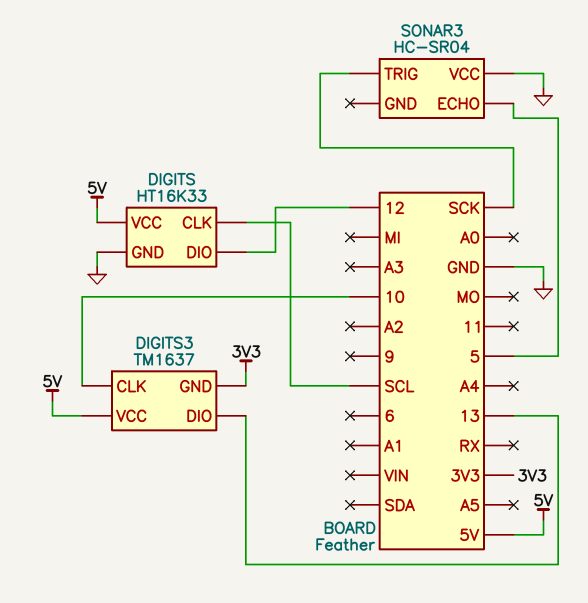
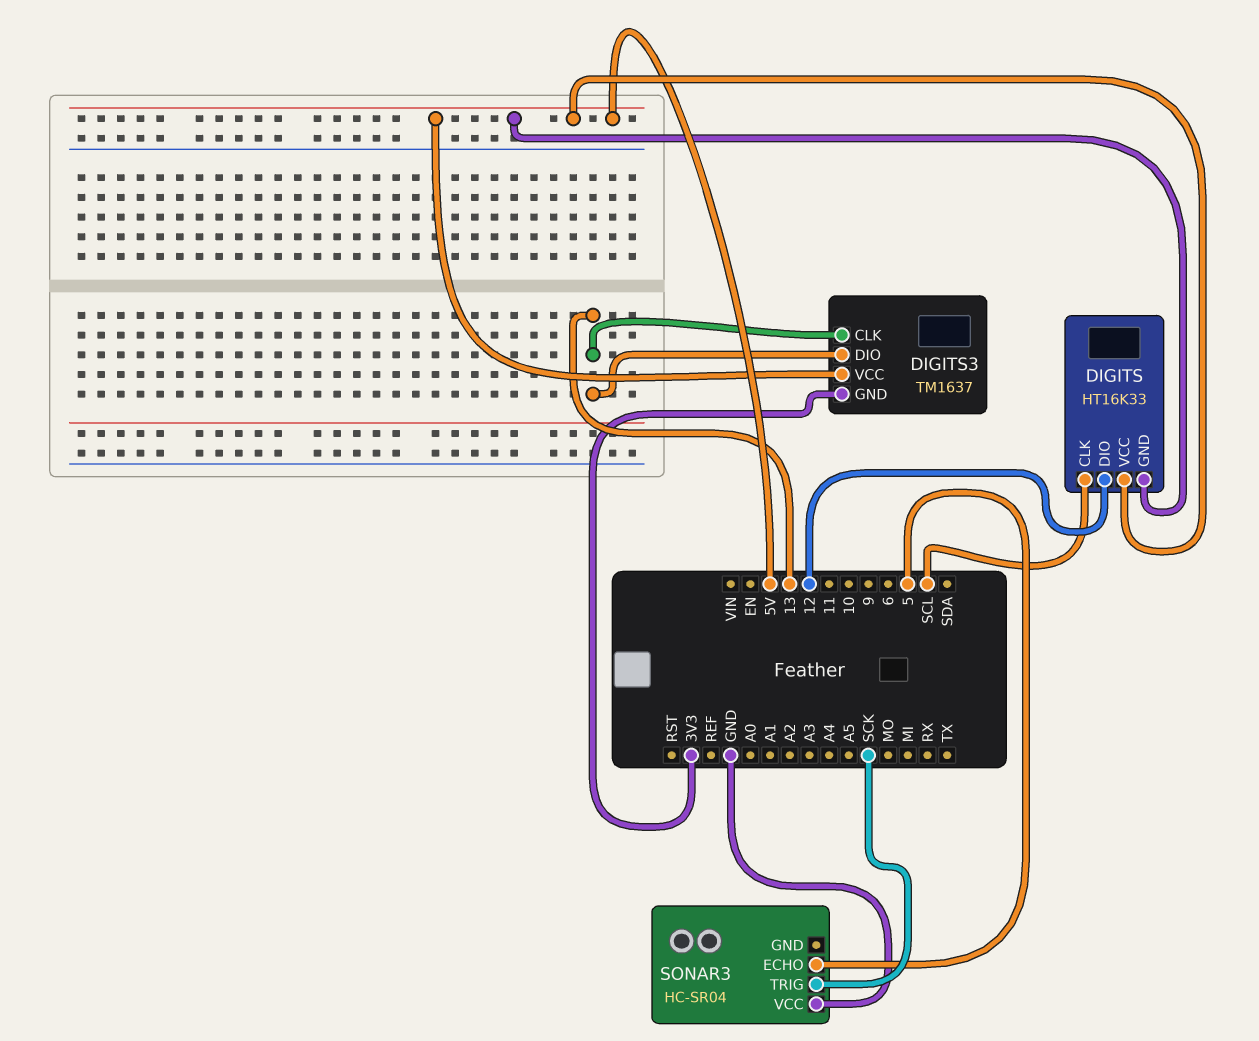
DIGITS pin GND: GND -> 5V
DIGITS3 pin CLK: 10 -> 13

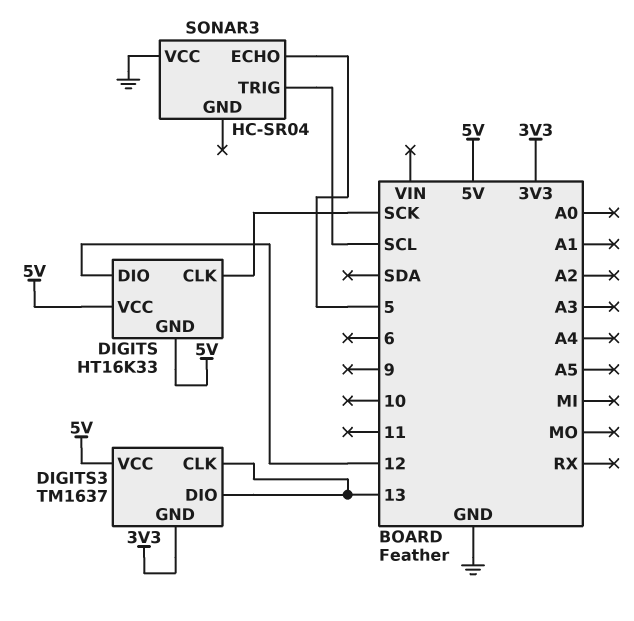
DIGITS pin CLK: SCL -> SCK
SONAR3 pin TRIG: SCK -> SCL

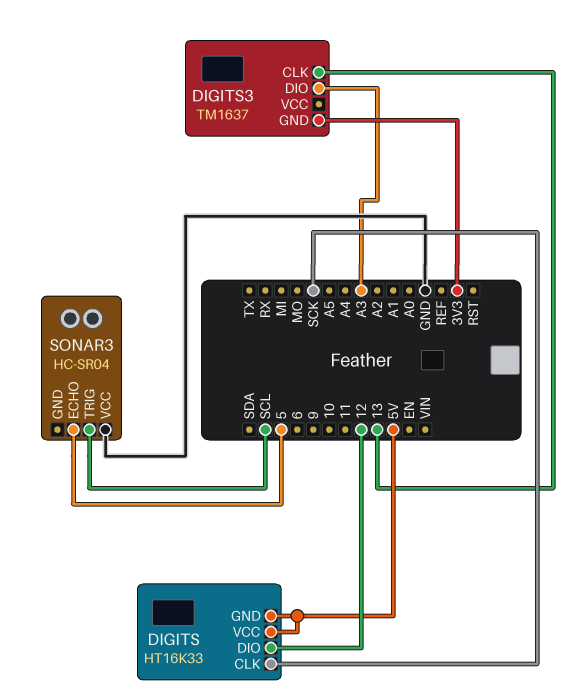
DIGITS3 pin DIO: 13 -> A3
DIGITS3 pin VCC: 5V -> none

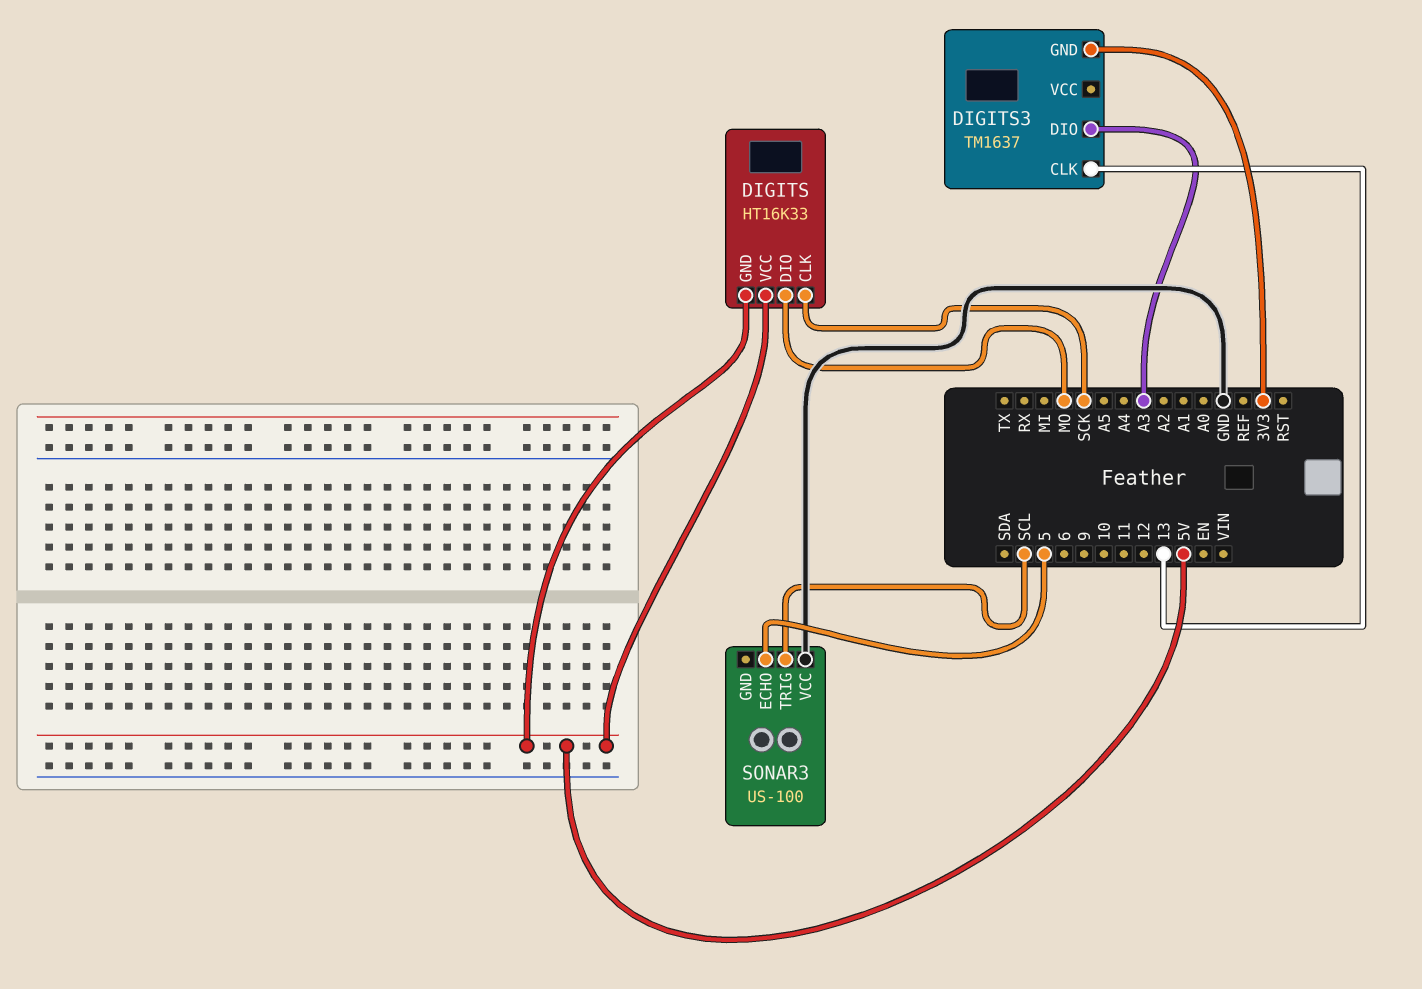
DIGITS pin DIO: 12 -> MO
SONAR3: HC-SR04 -> US-100

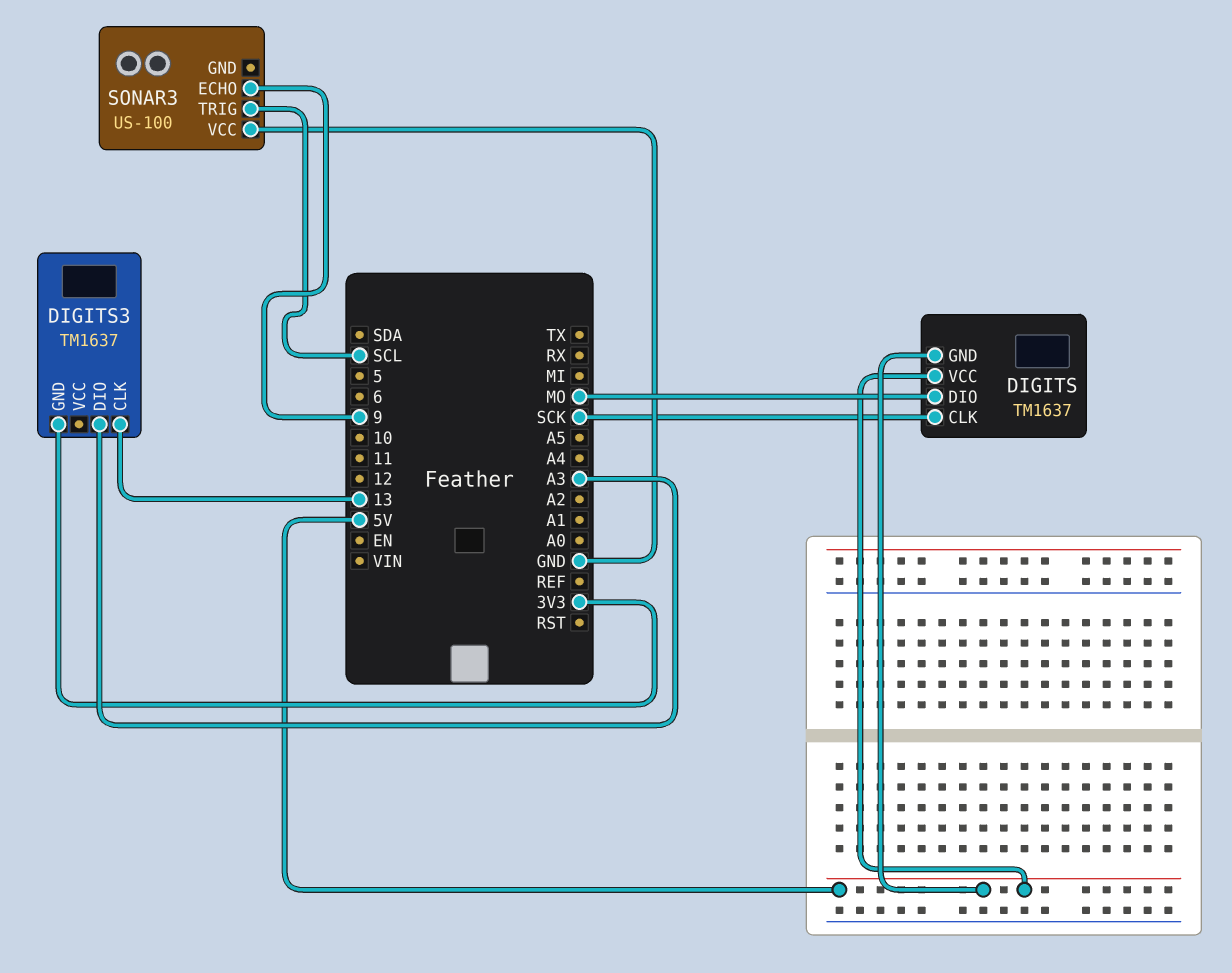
DIGITS: HT16K33 -> TM1637
SONAR3 pin ECHO: 5 -> 9

